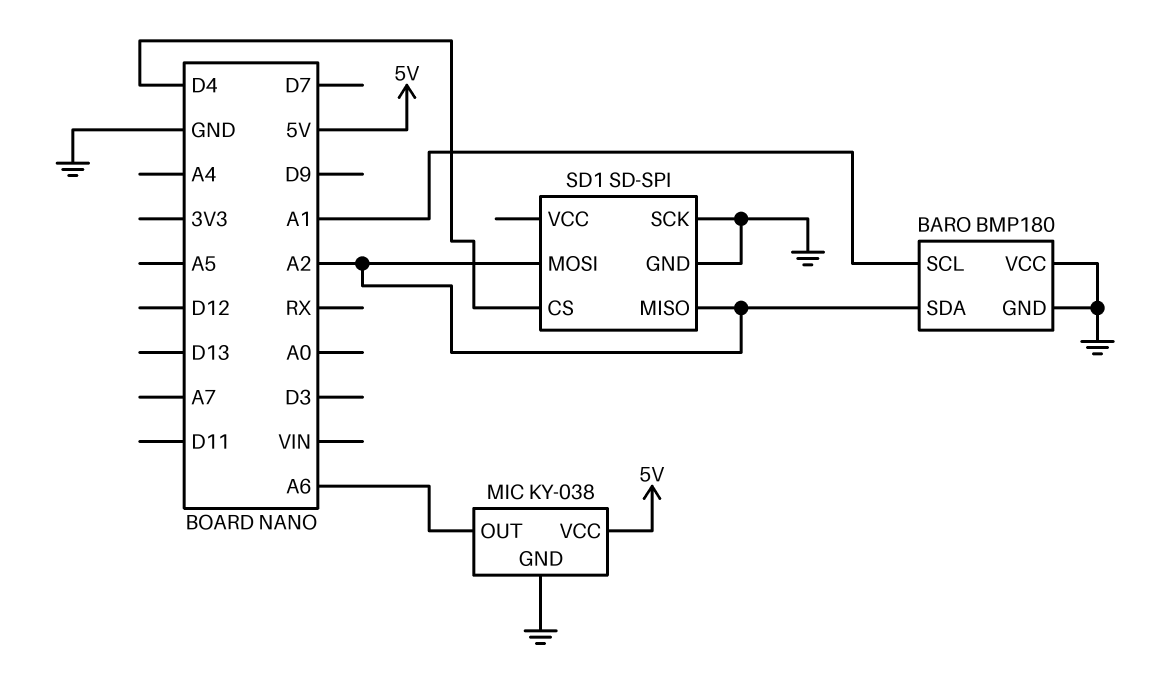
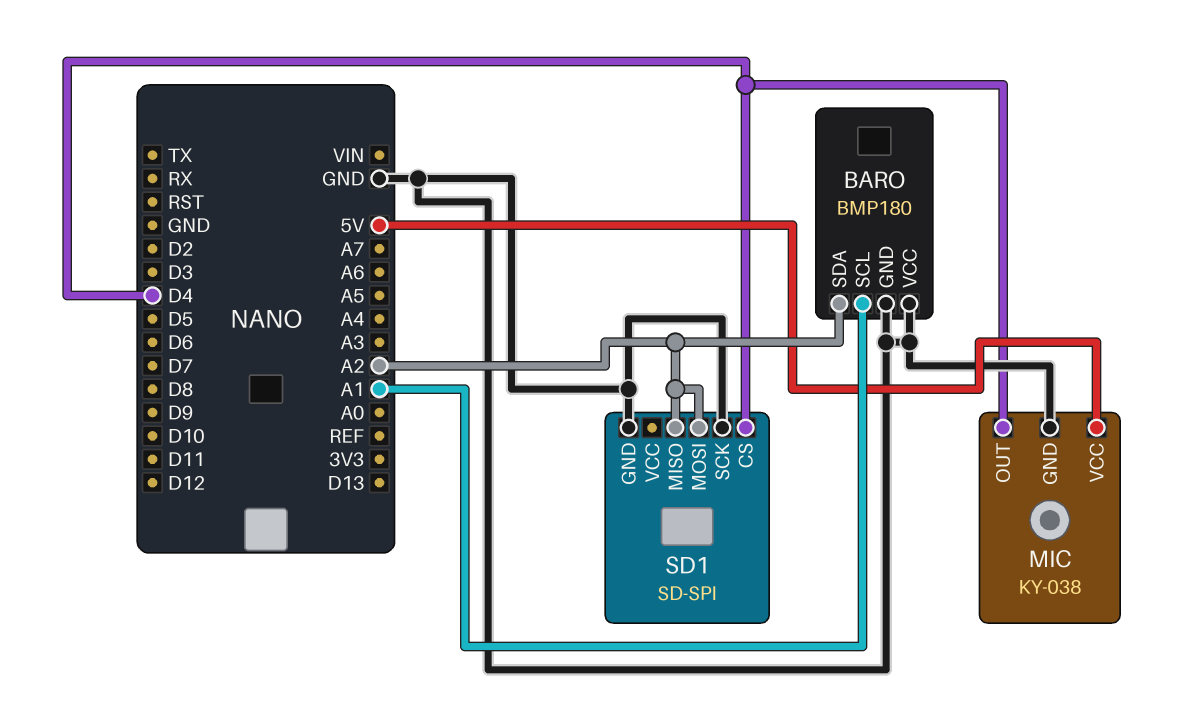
MIC pin OUT: A6 -> D4

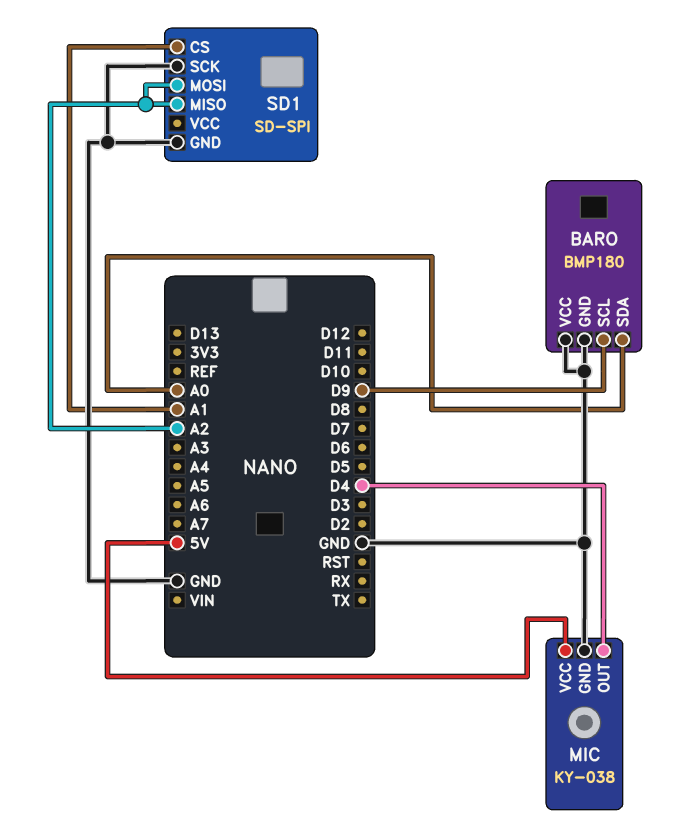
BARO pin SCL: A1 -> D9
BARO pin SDA: A2 -> A0
SD1 pin CS: D4 -> A1

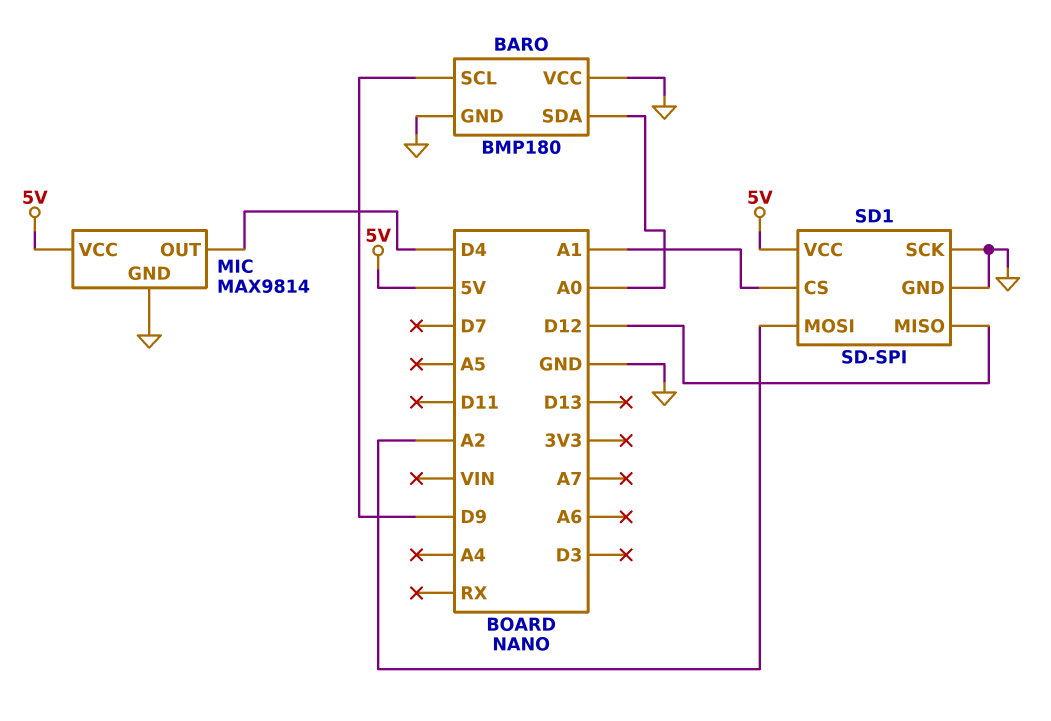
MIC: KY-038 -> MAX9814
SD1 pin MISO: A2 -> D12
SD1 pin VCC: none -> 5V

